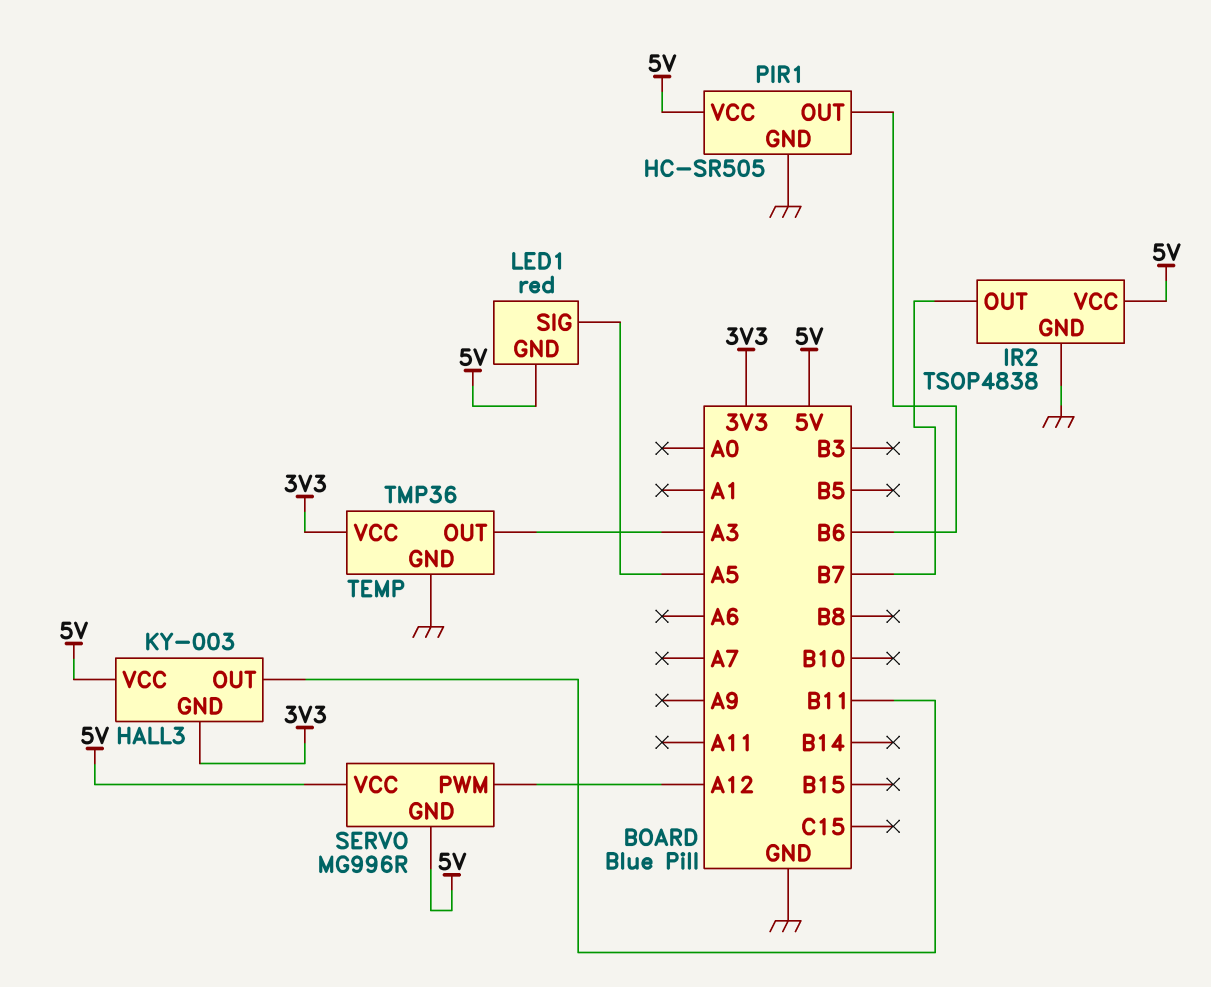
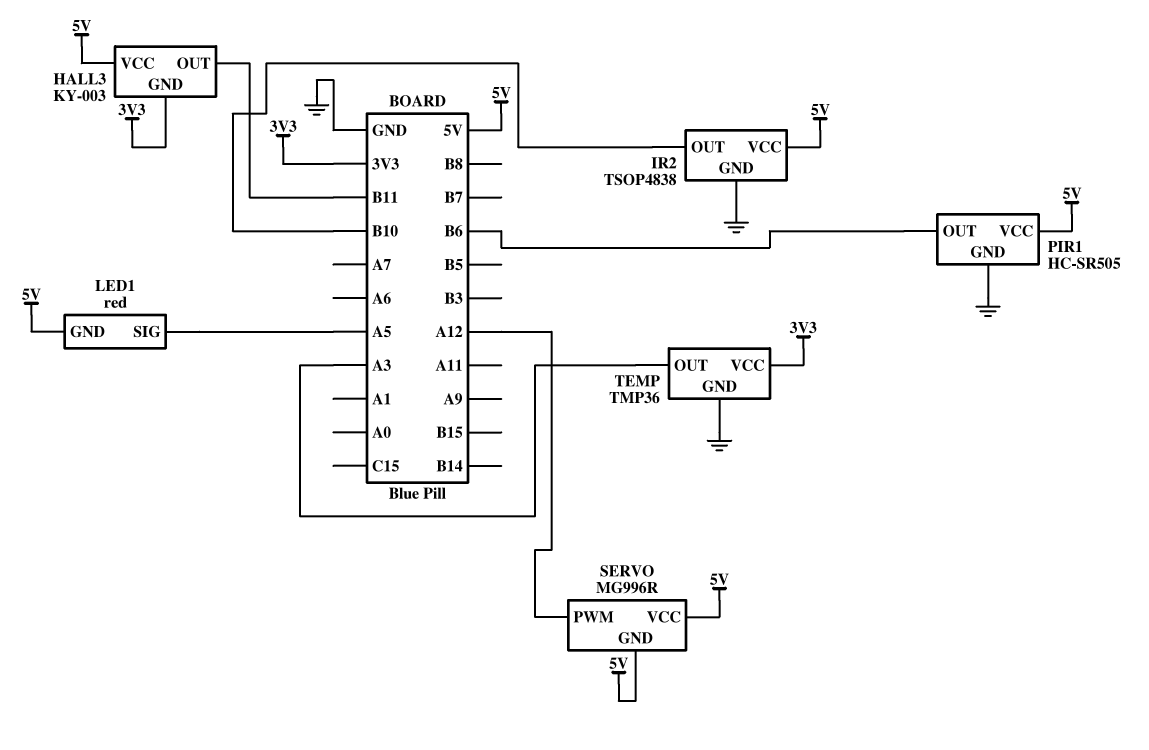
IR2 pin OUT: B7 -> B10

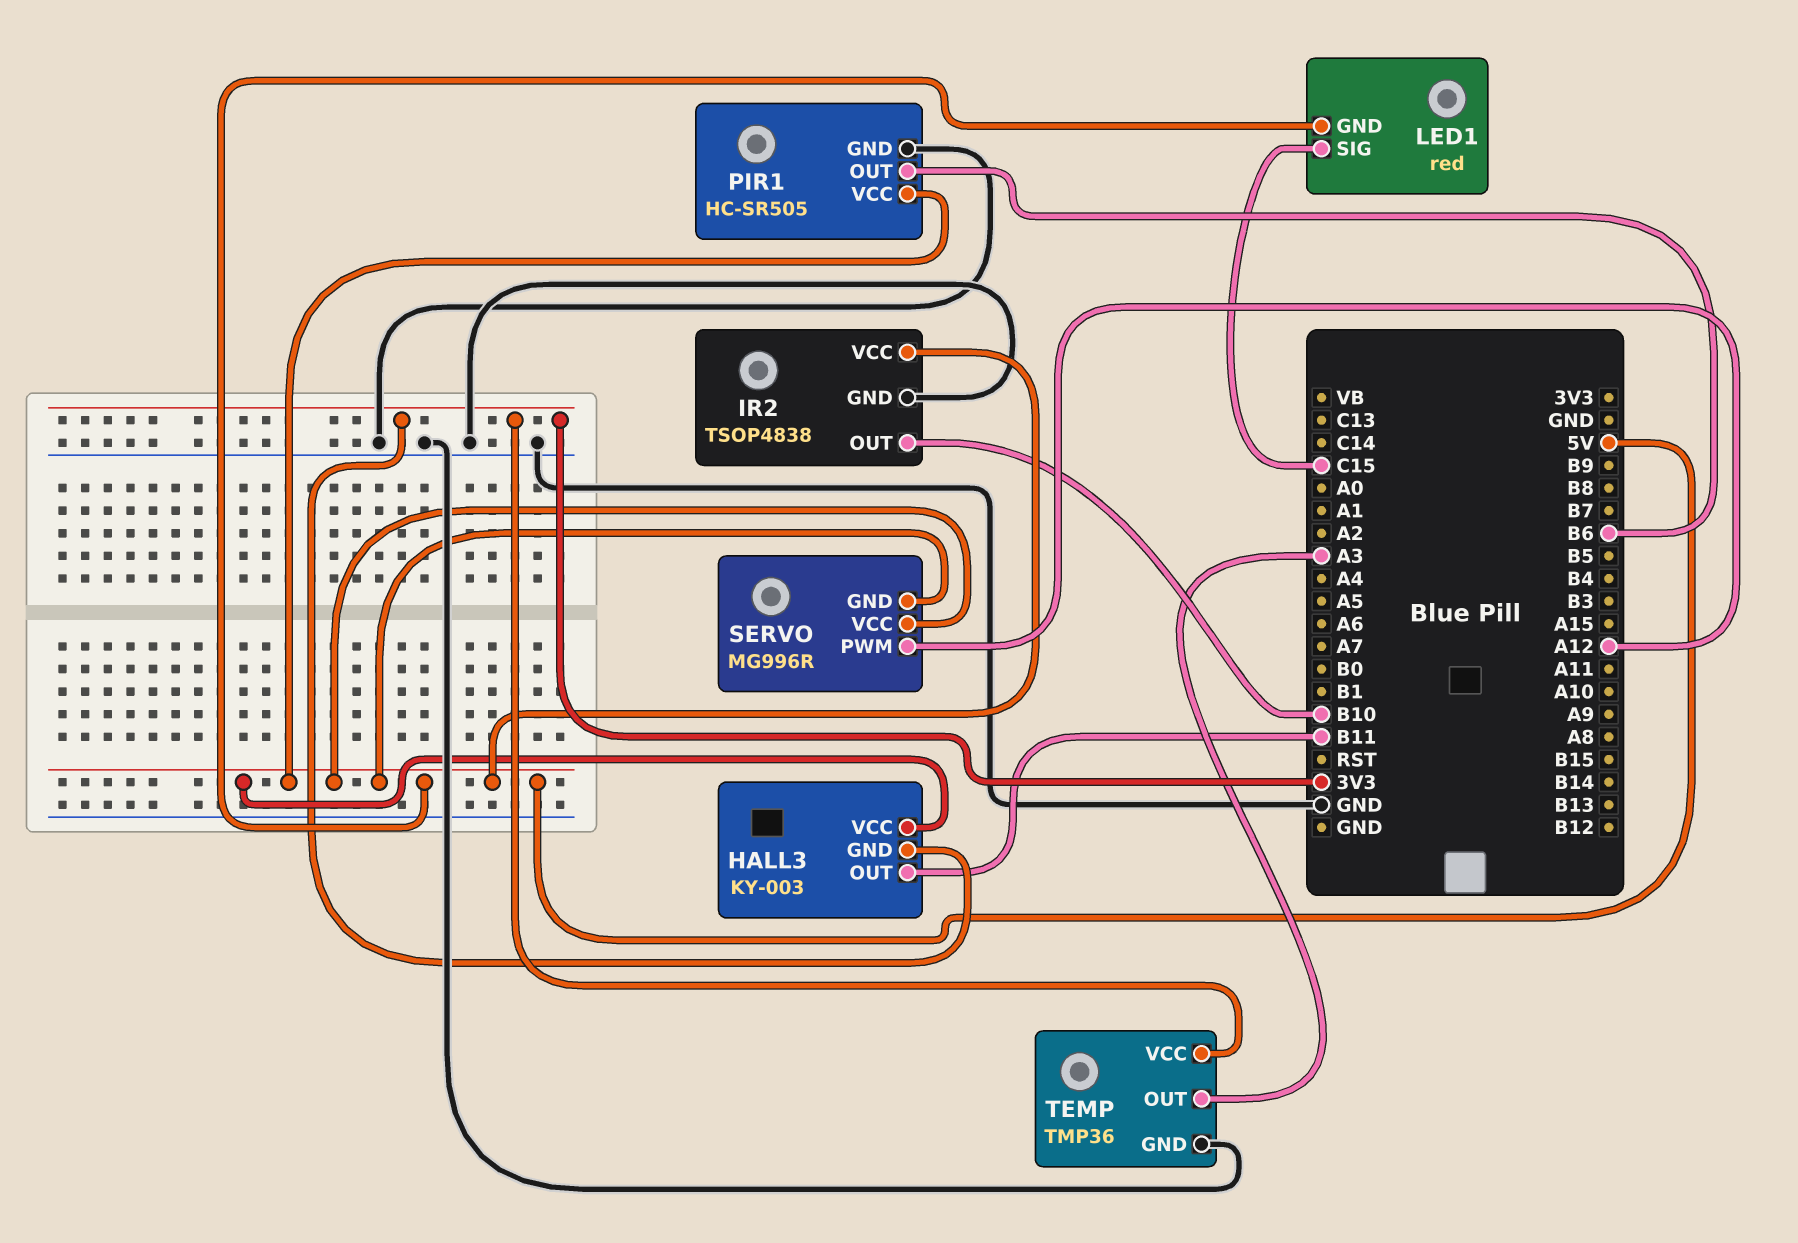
LED1 pin SIG: A5 -> C15

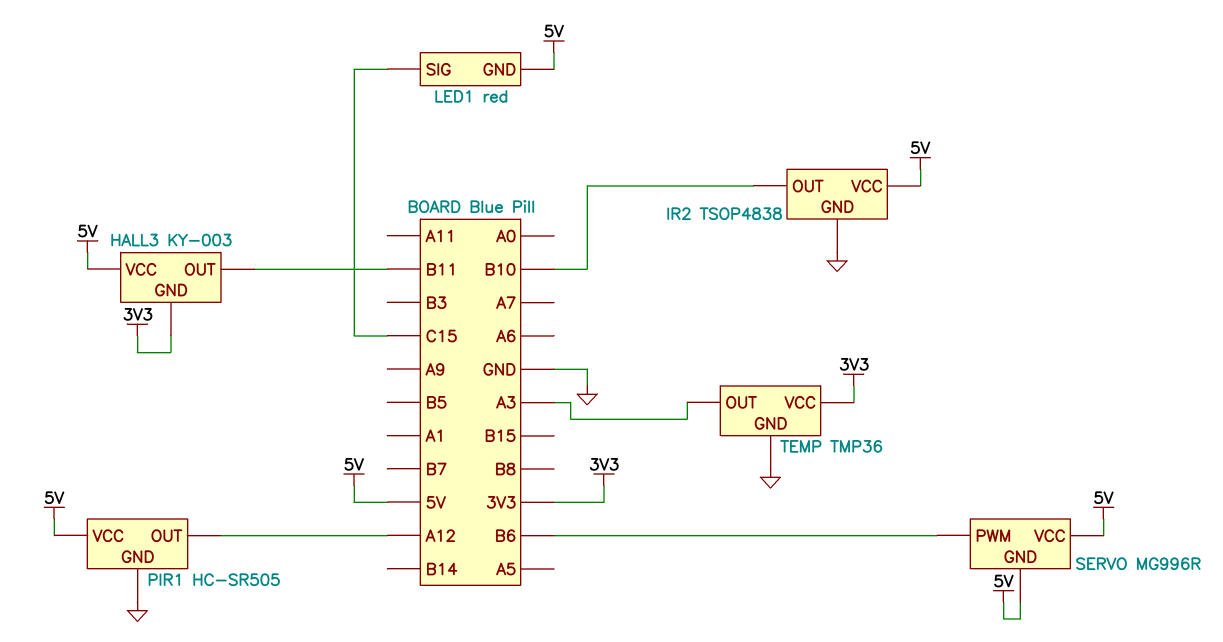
PIR1 pin OUT: B6 -> A12
SERVO pin PWM: A12 -> B6

